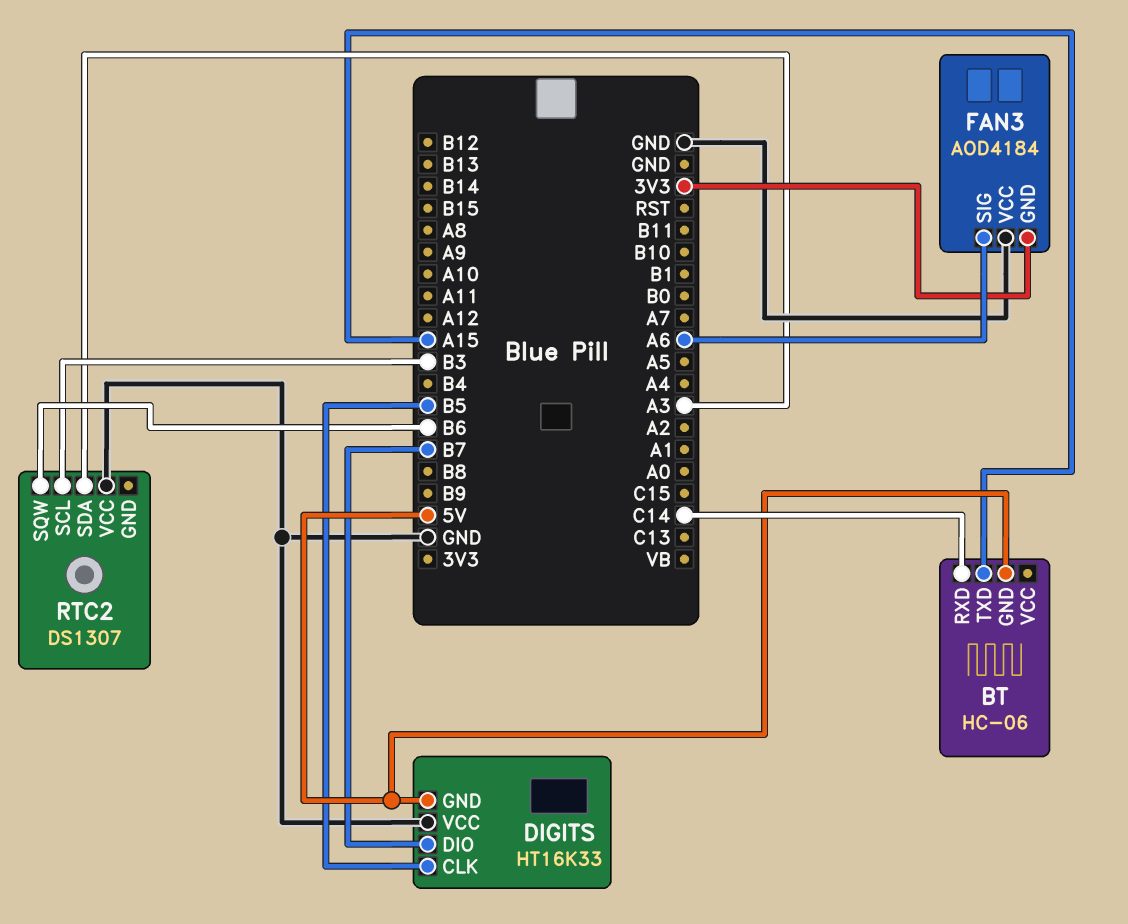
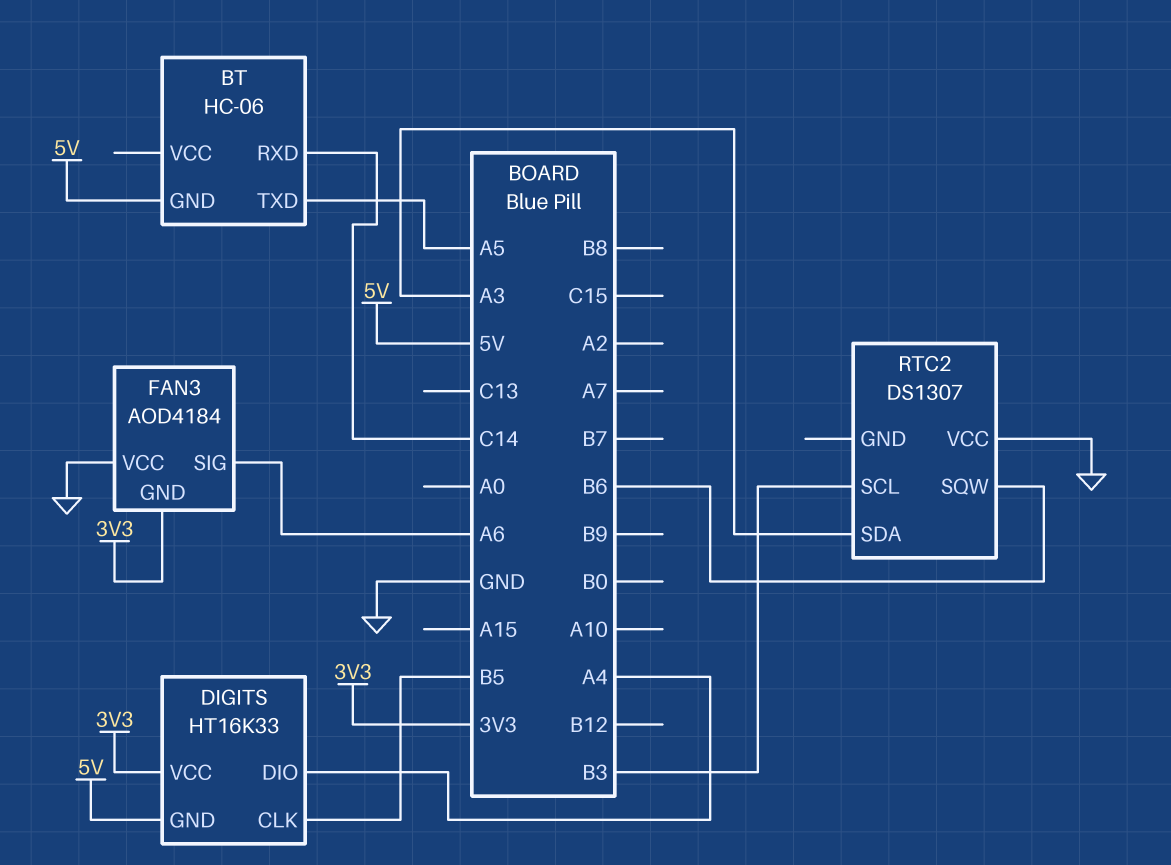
BT pin TXD: A15 -> A5
DIGITS pin DIO: B7 -> A4
DIGITS pin VCC: GND -> 3V3

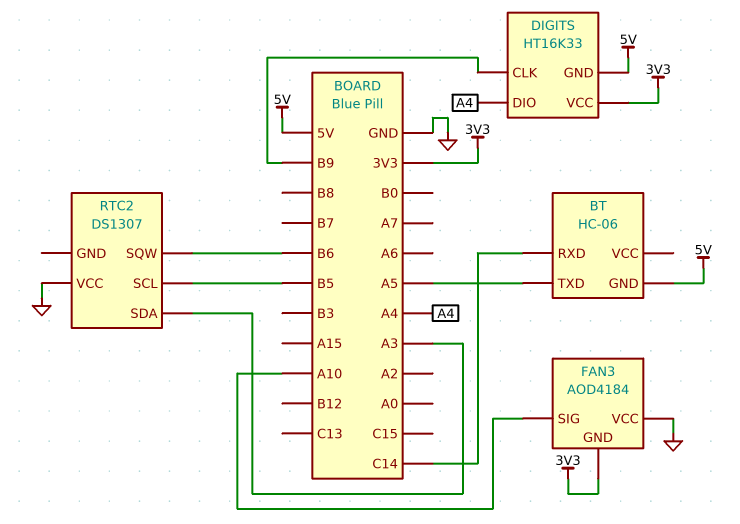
DIGITS pin CLK: B5 -> B9
FAN3 pin SIG: A6 -> A10
RTC2 pin SCL: B3 -> B5

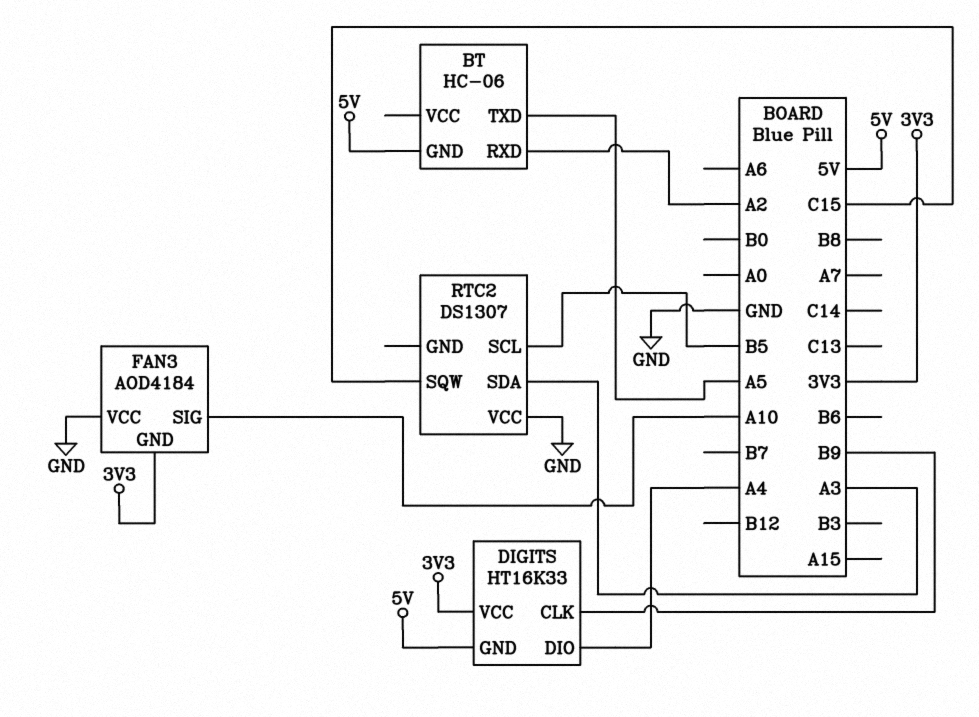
BT pin RXD: C14 -> A2
RTC2 pin SQW: B6 -> C15

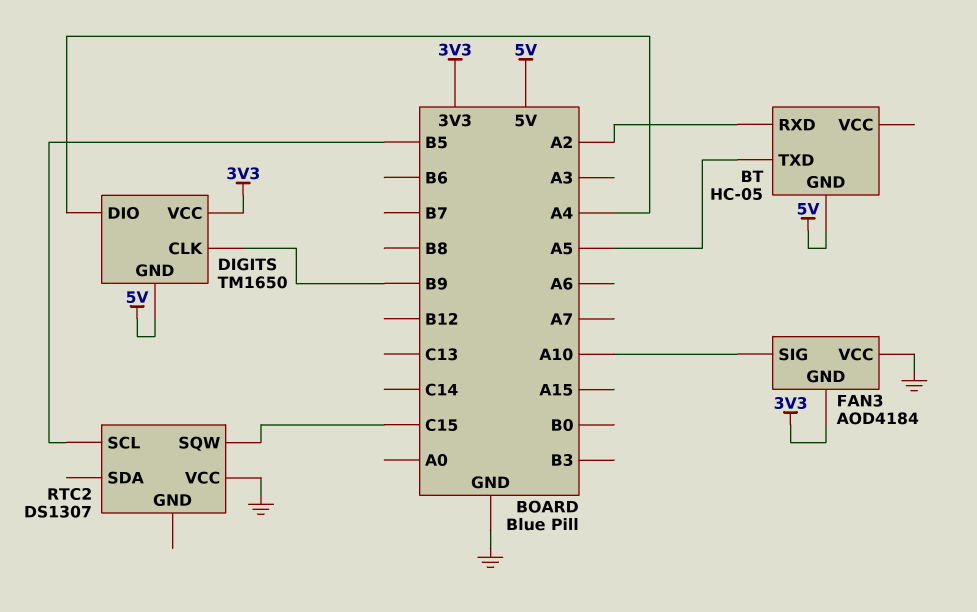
BT: HC-06 -> HC-05
DIGITS: HT16K33 -> TM1650
RTC2 pin SDA: A3 -> none

